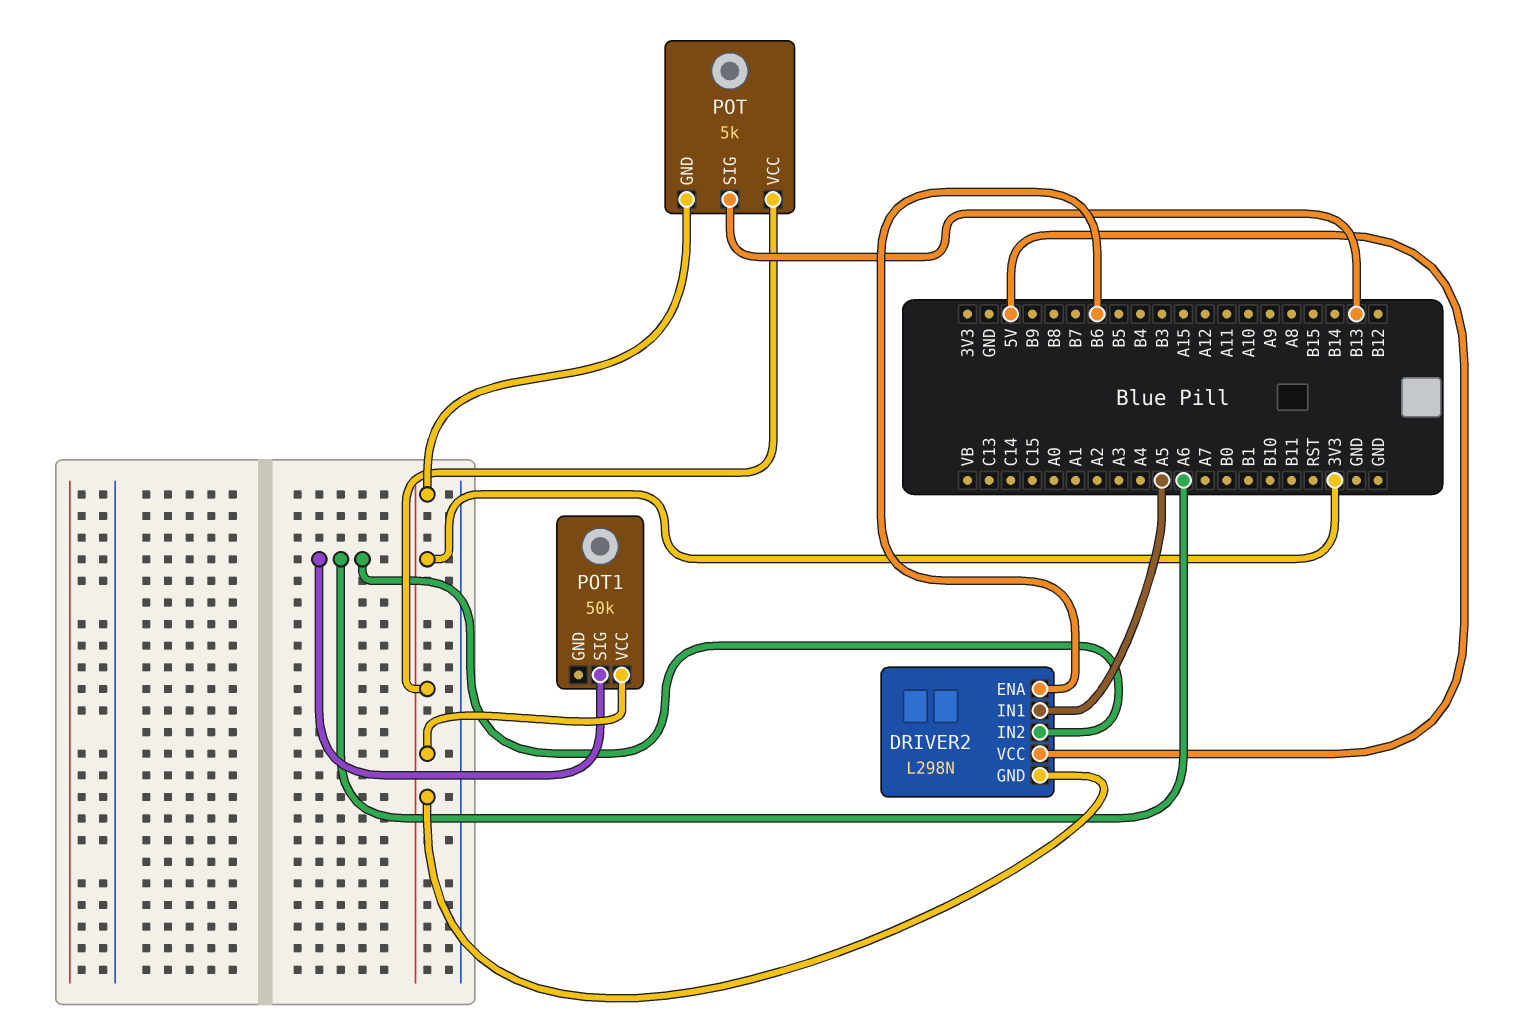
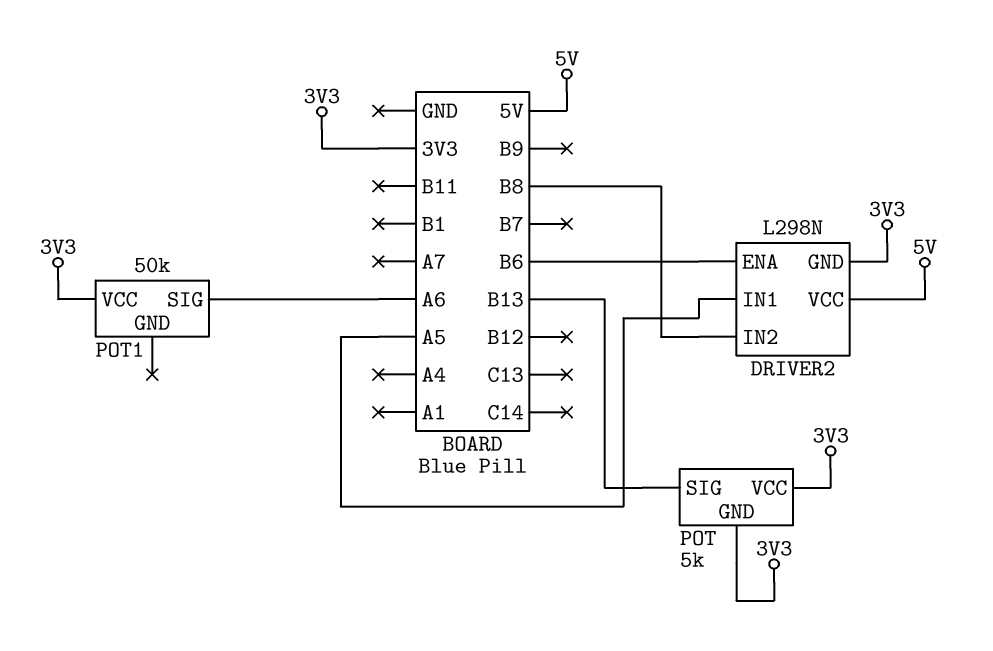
DRIVER2 pin IN2: A6 -> B8

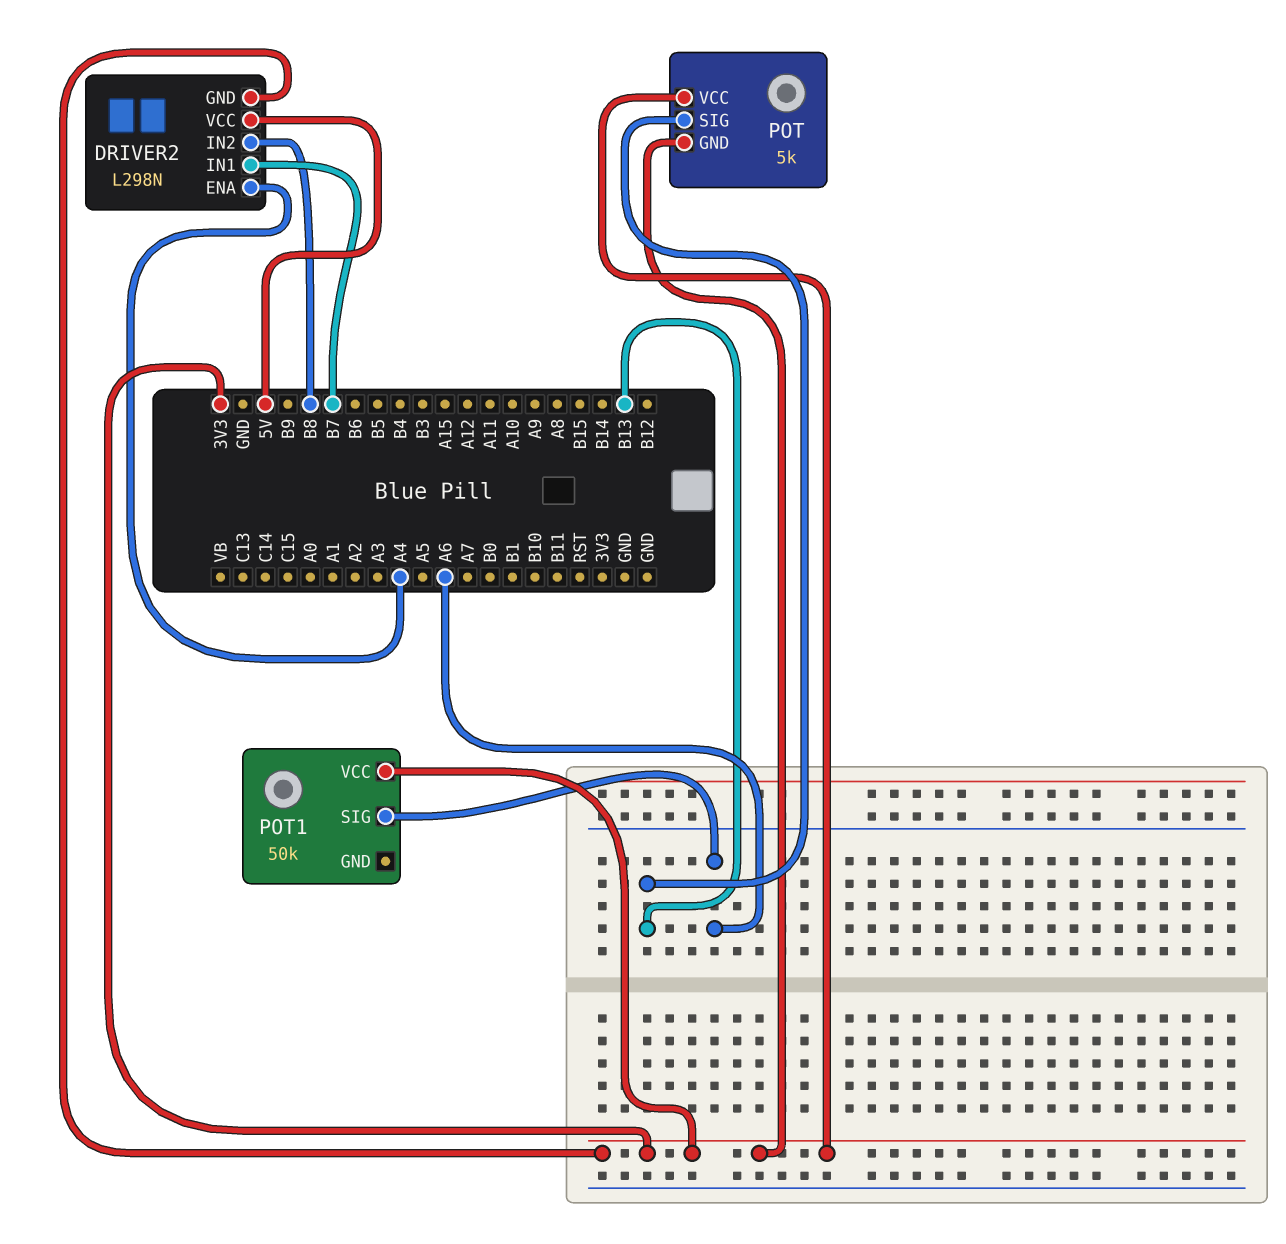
DRIVER2 pin ENA: B6 -> A4
DRIVER2 pin IN1: A5 -> B7

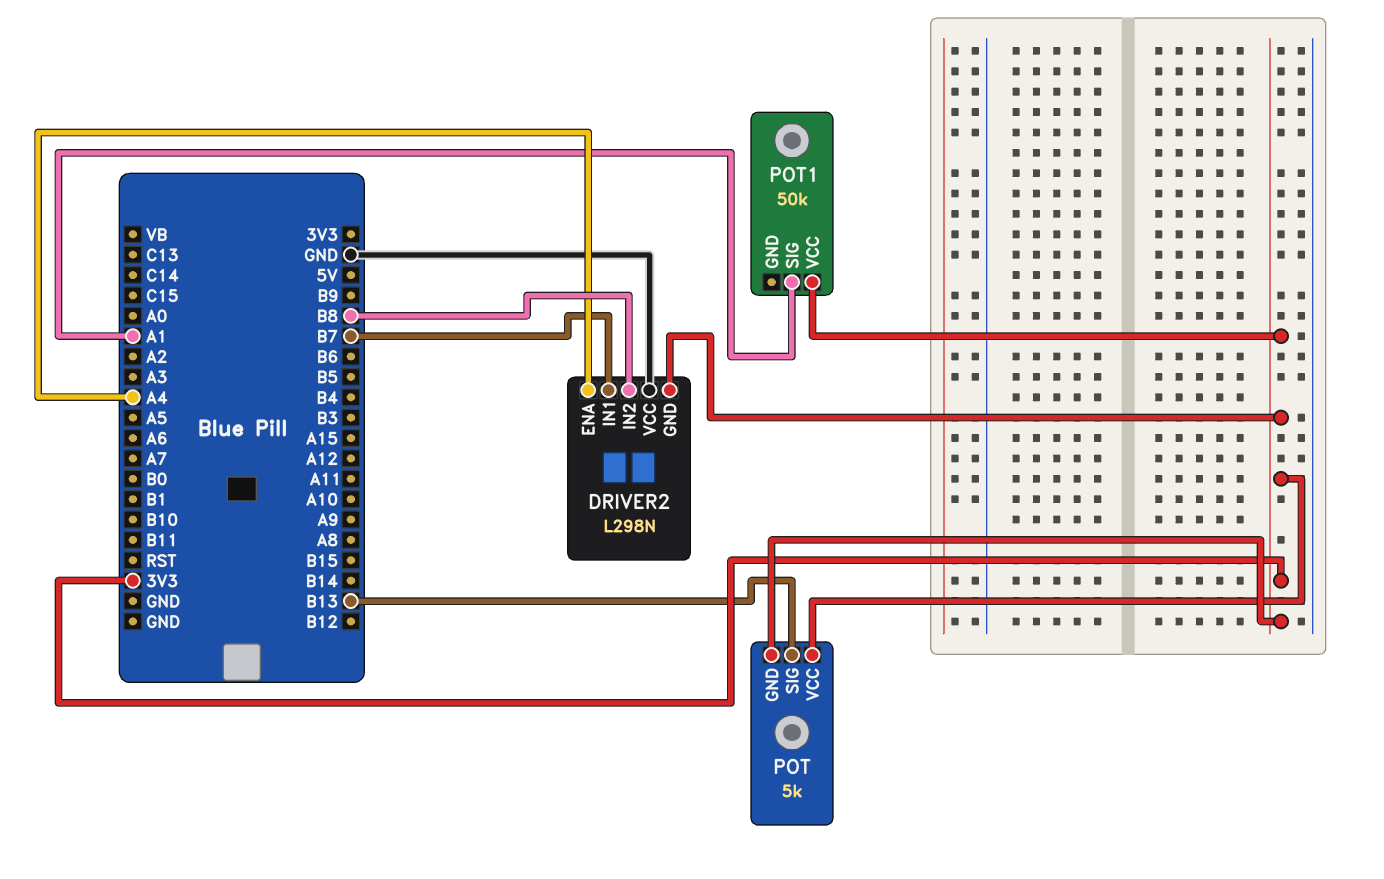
DRIVER2 pin VCC: 5V -> GND
POT1 pin SIG: A6 -> A1

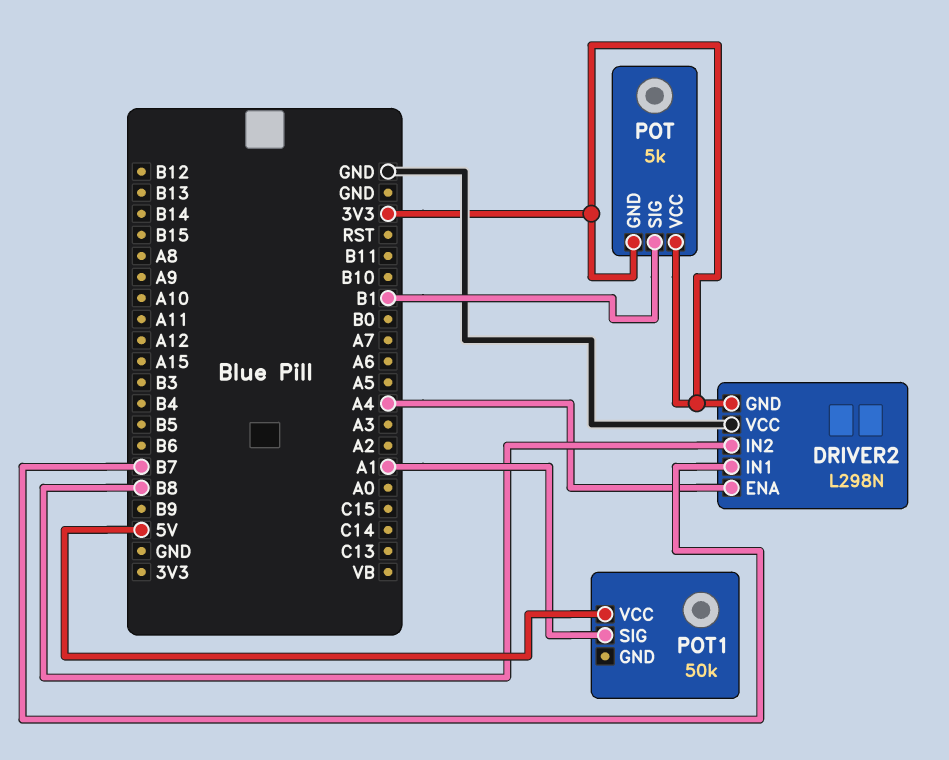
POT pin SIG: B13 -> B1
POT1 pin VCC: 3V3 -> 5V

